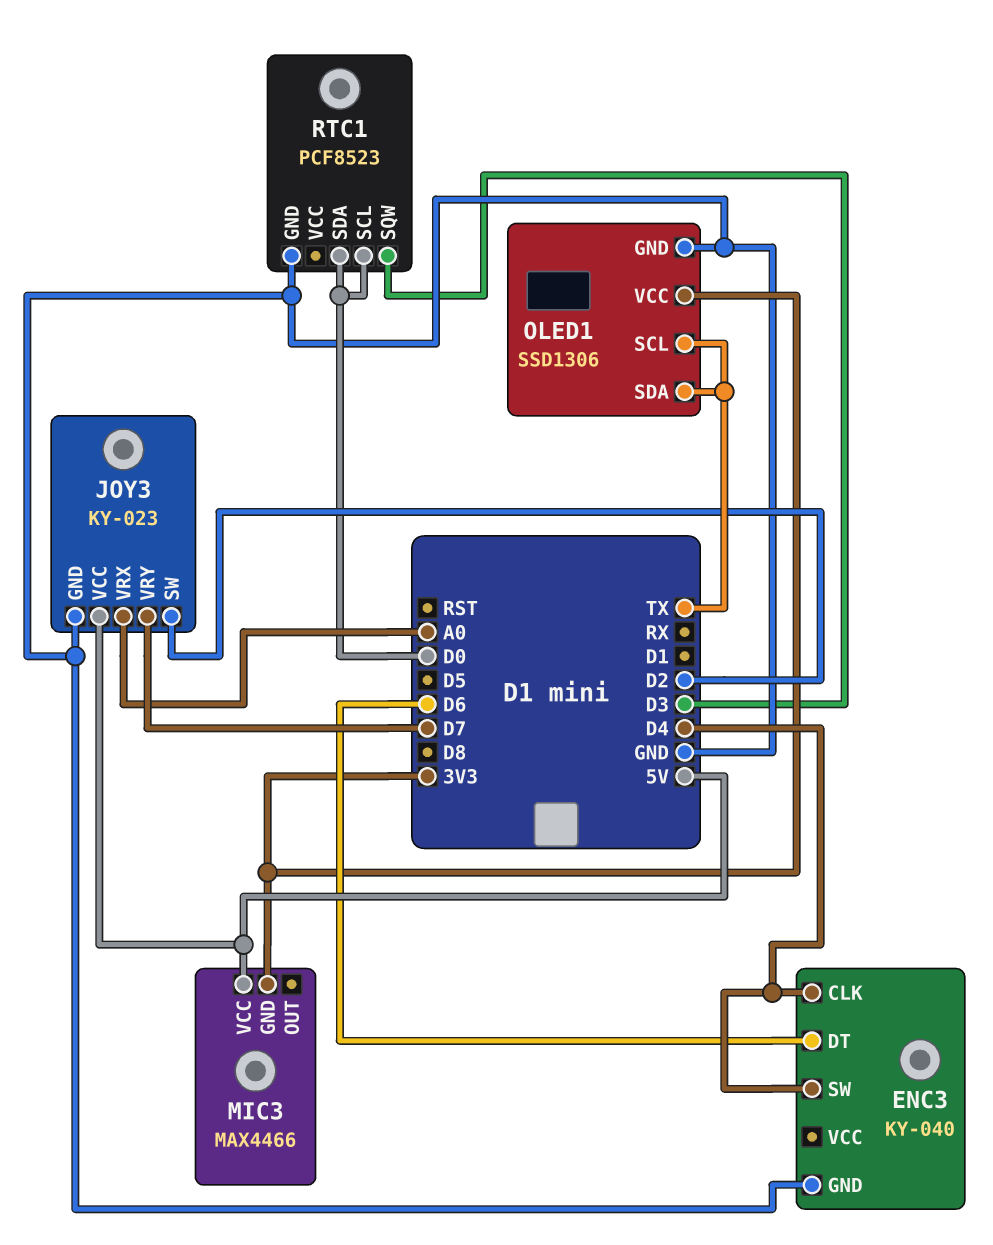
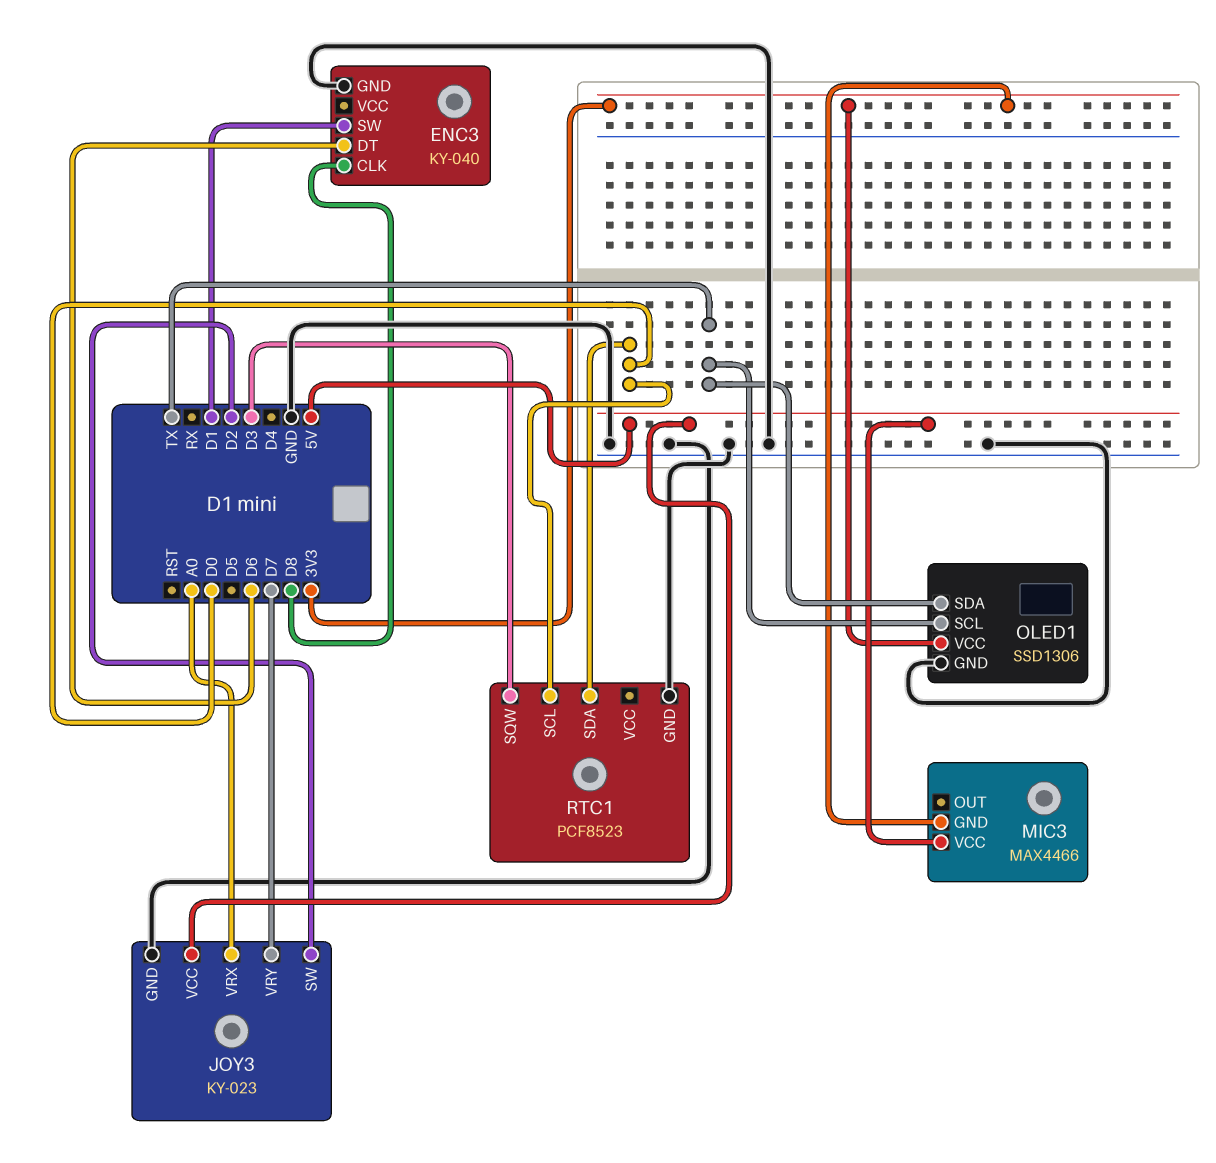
ENC3 pin CLK: D4 -> D8
ENC3 pin SW: D4 -> D1

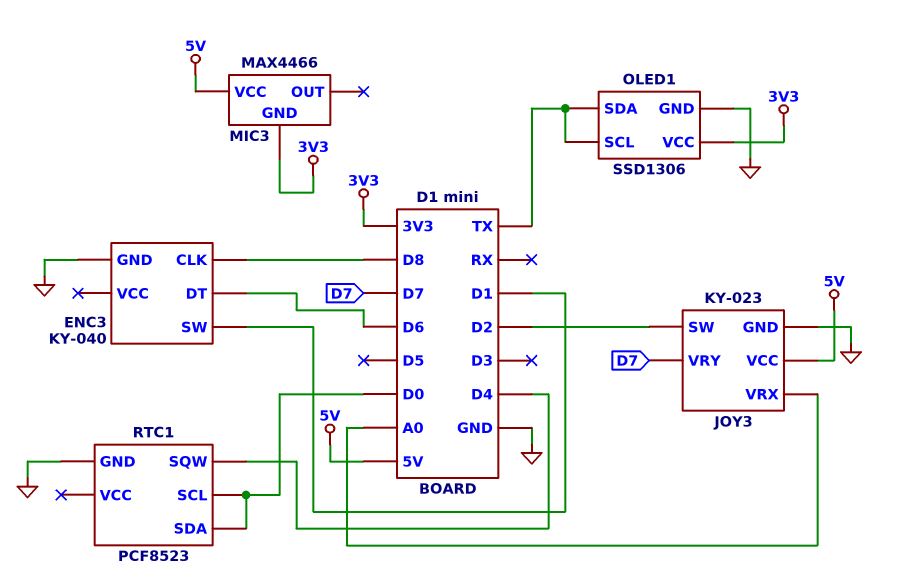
RTC1 pin SQW: D3 -> D4

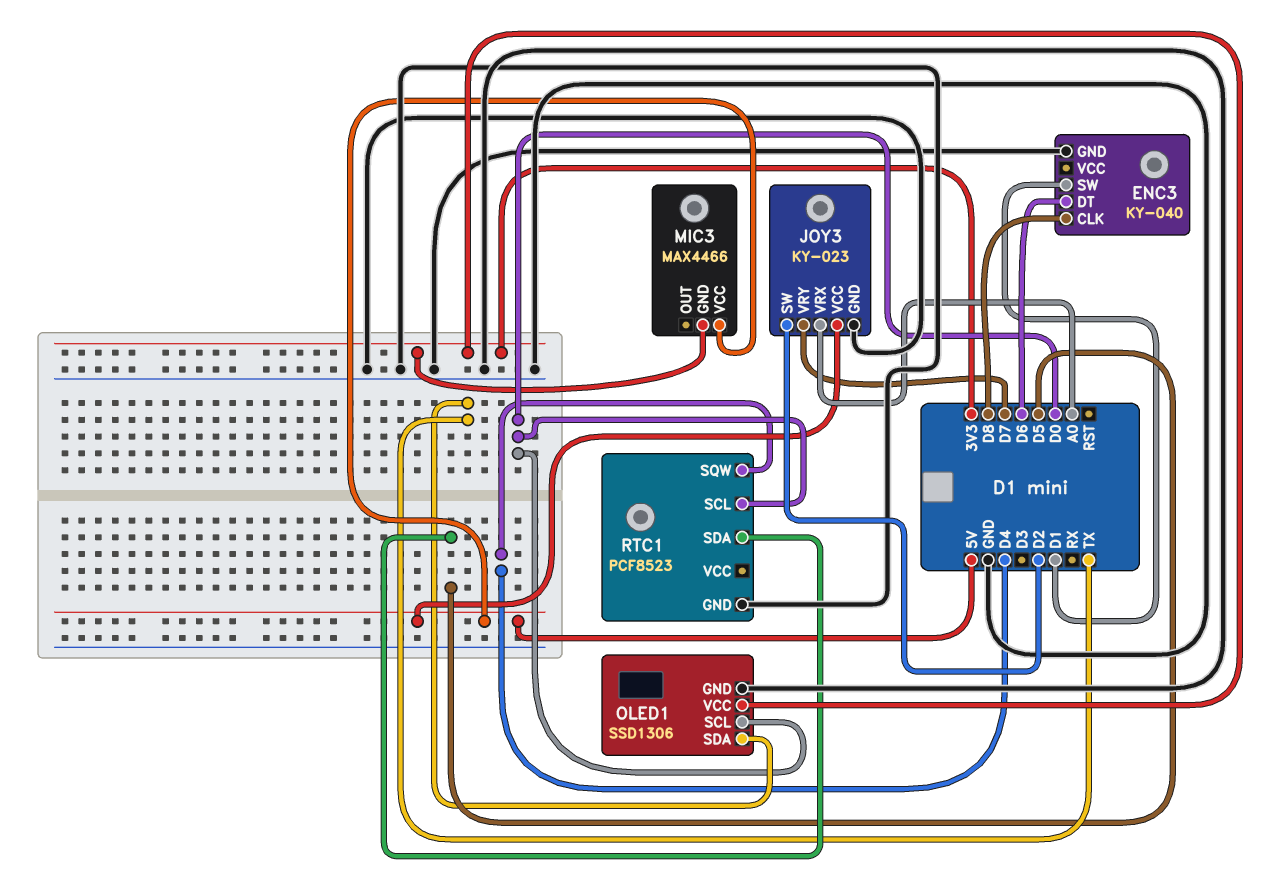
OLED1 pin SCL: TX -> D0
RTC1 pin SDA: D0 -> D5

